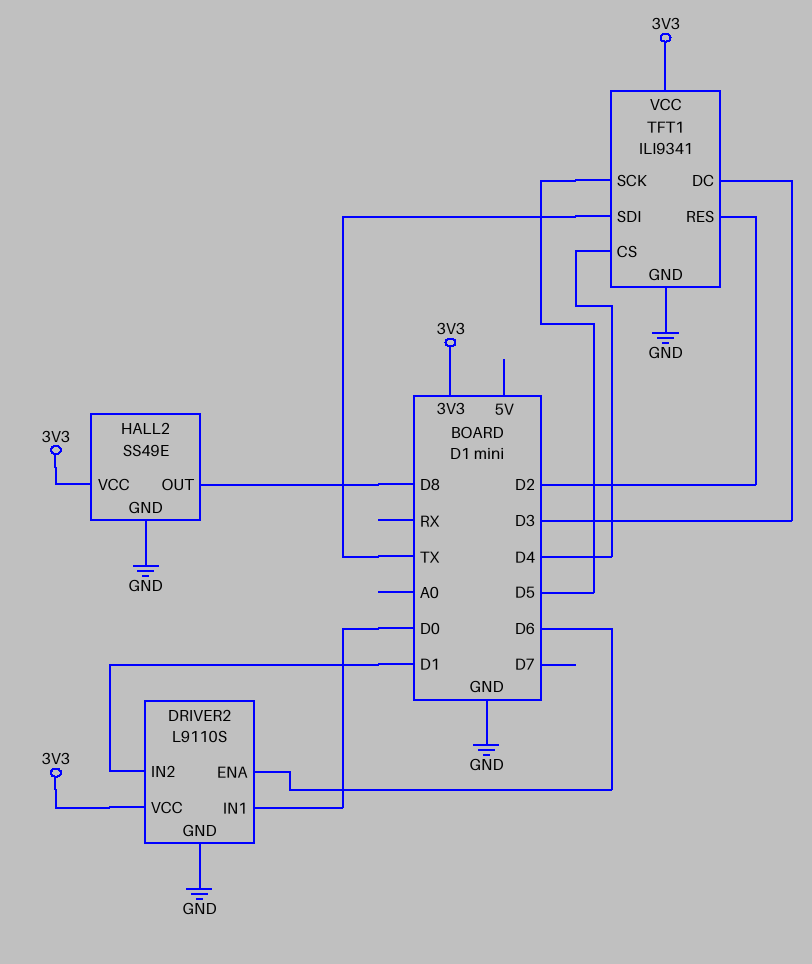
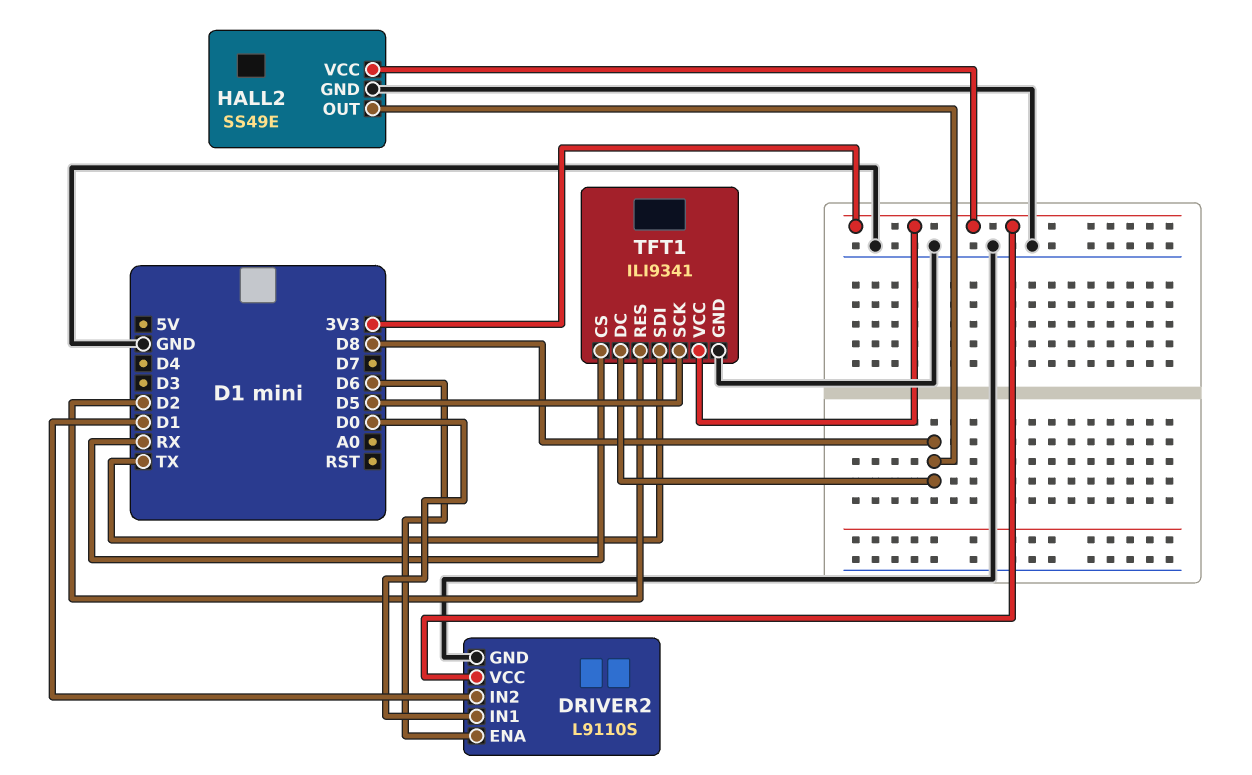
TFT1 pin CS: D4 -> RX
TFT1 pin DC: D3 -> D8

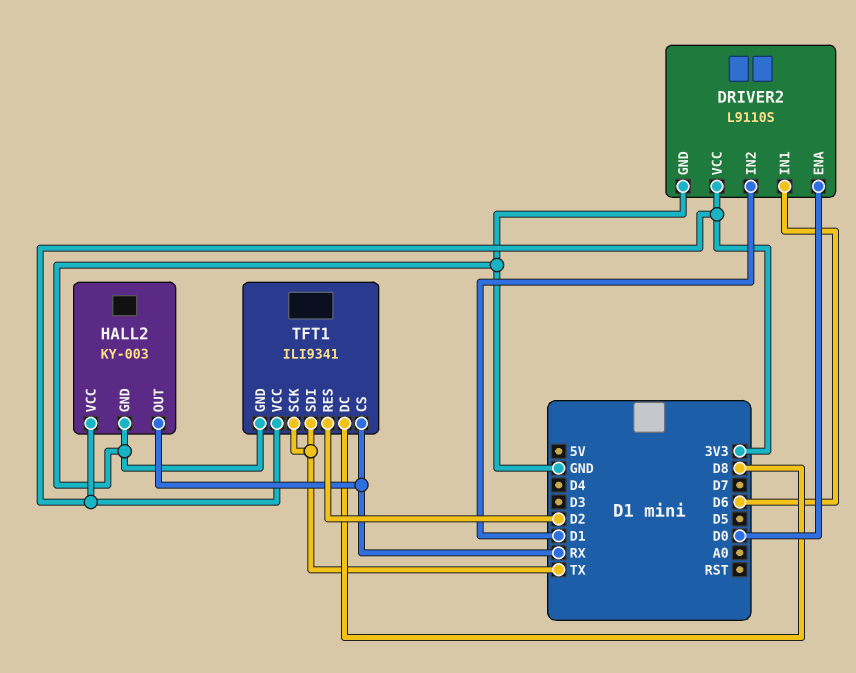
DRIVER2 pin ENA: D6 -> D0
DRIVER2 pin IN1: D0 -> D6
HALL2: SS49E -> KY-003
HALL2 pin OUT: D8 -> RX
TFT1 pin SCK: D5 -> TX

